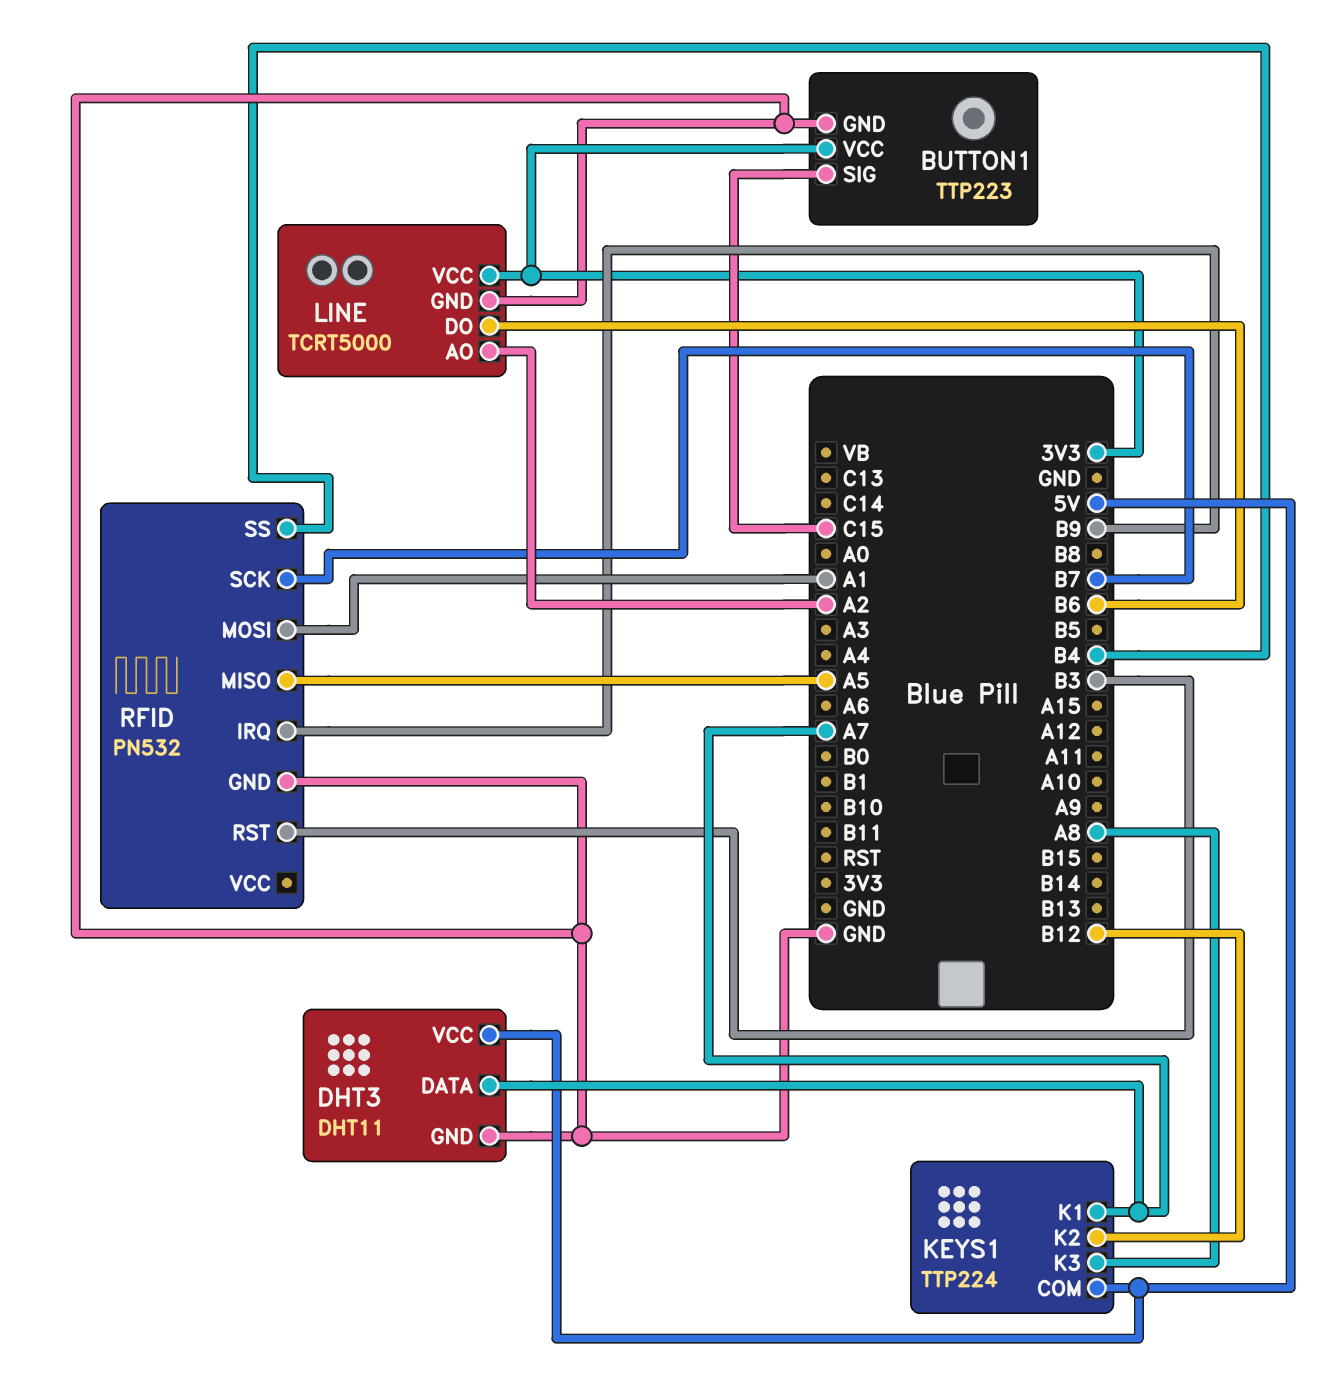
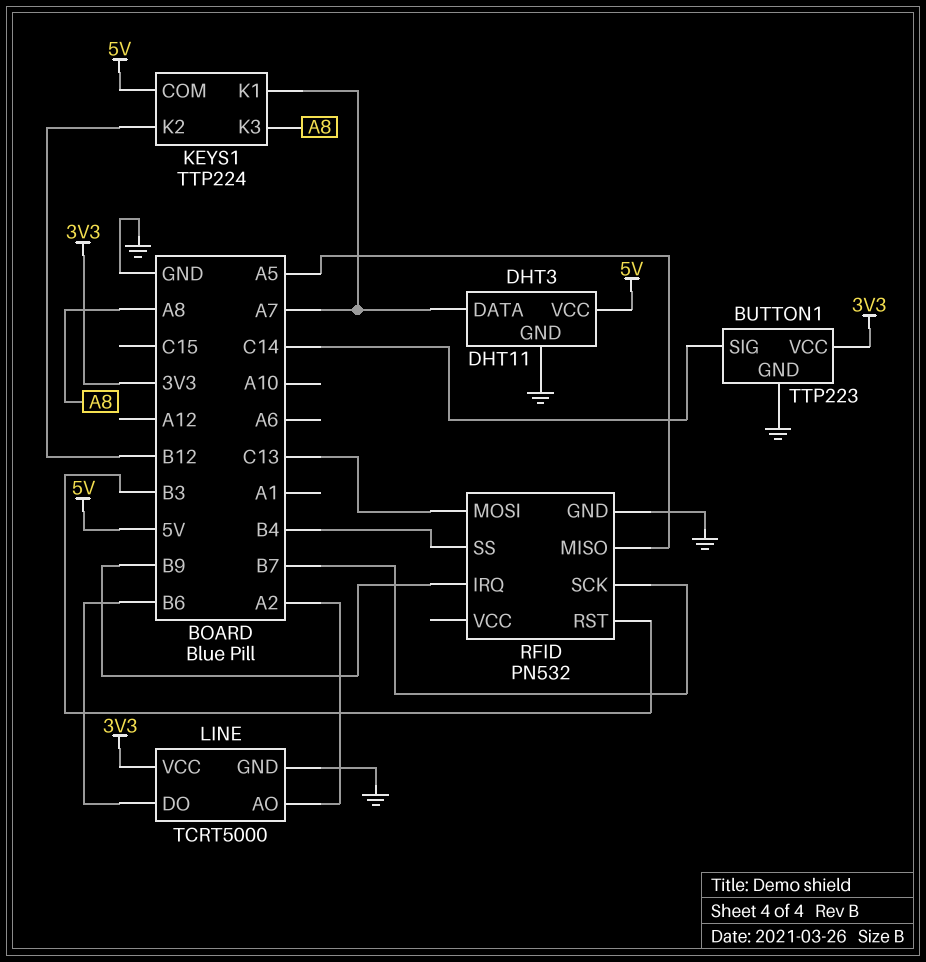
BUTTON1 pin SIG: C15 -> C14
RFID pin MOSI: A1 -> C13

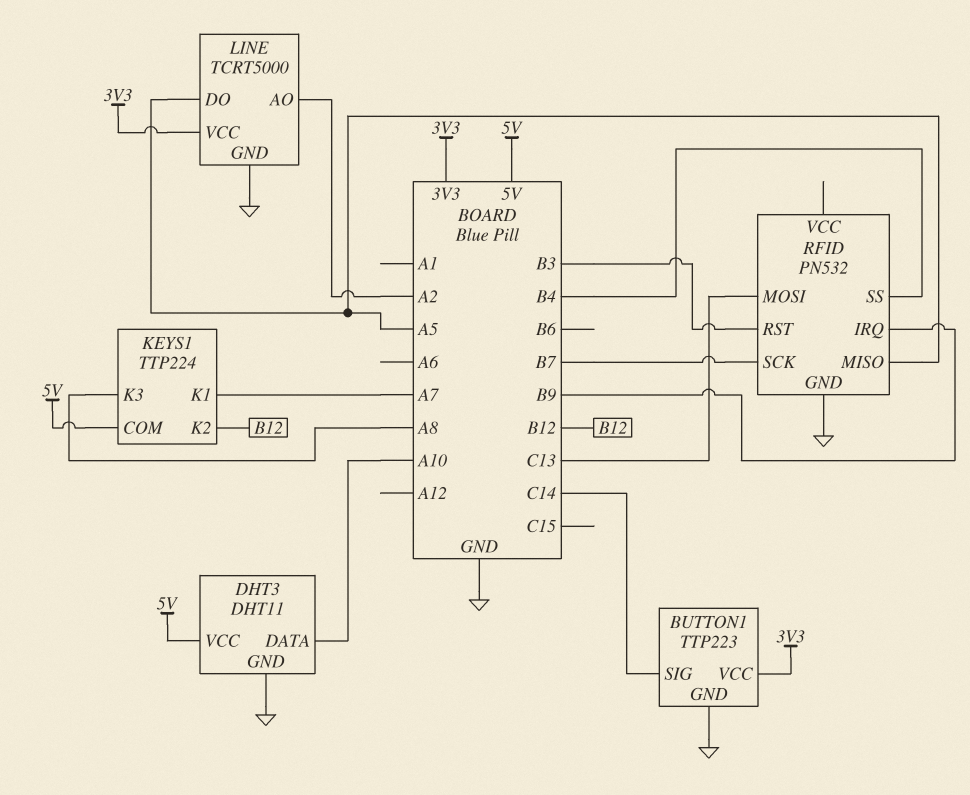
DHT3 pin DATA: A7 -> A10
LINE pin DO: B6 -> A5

